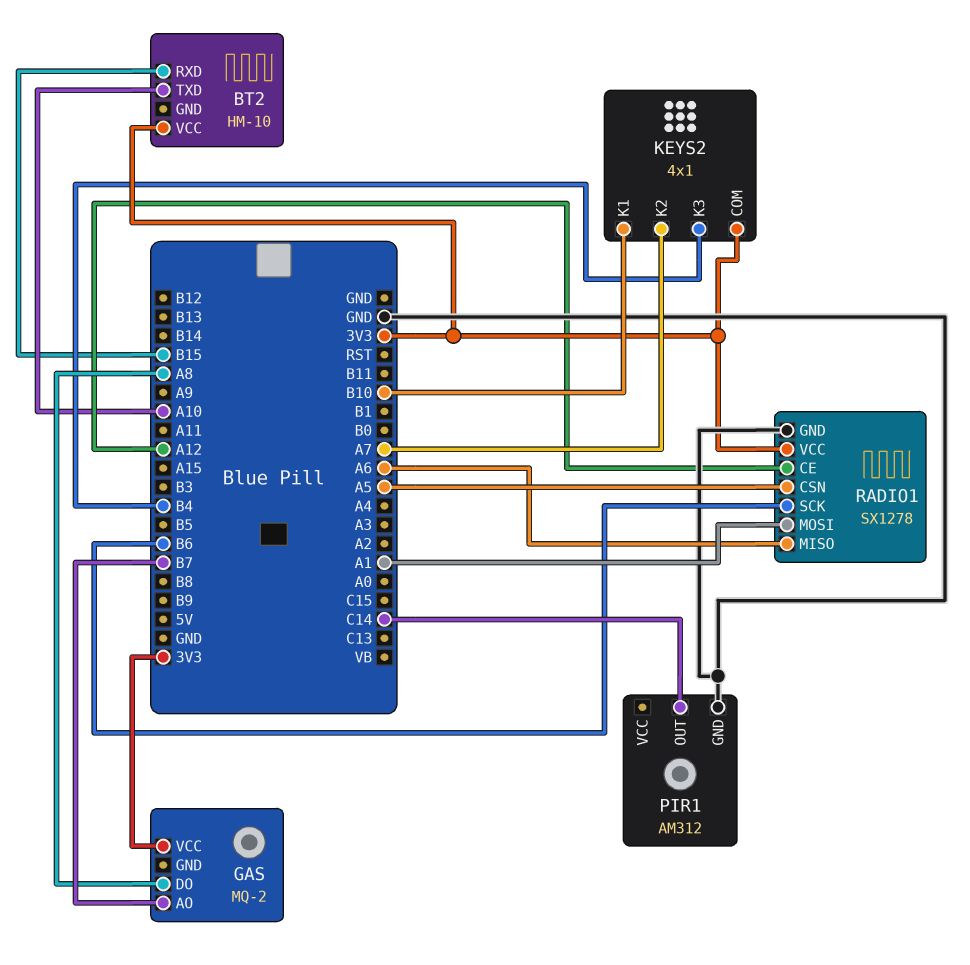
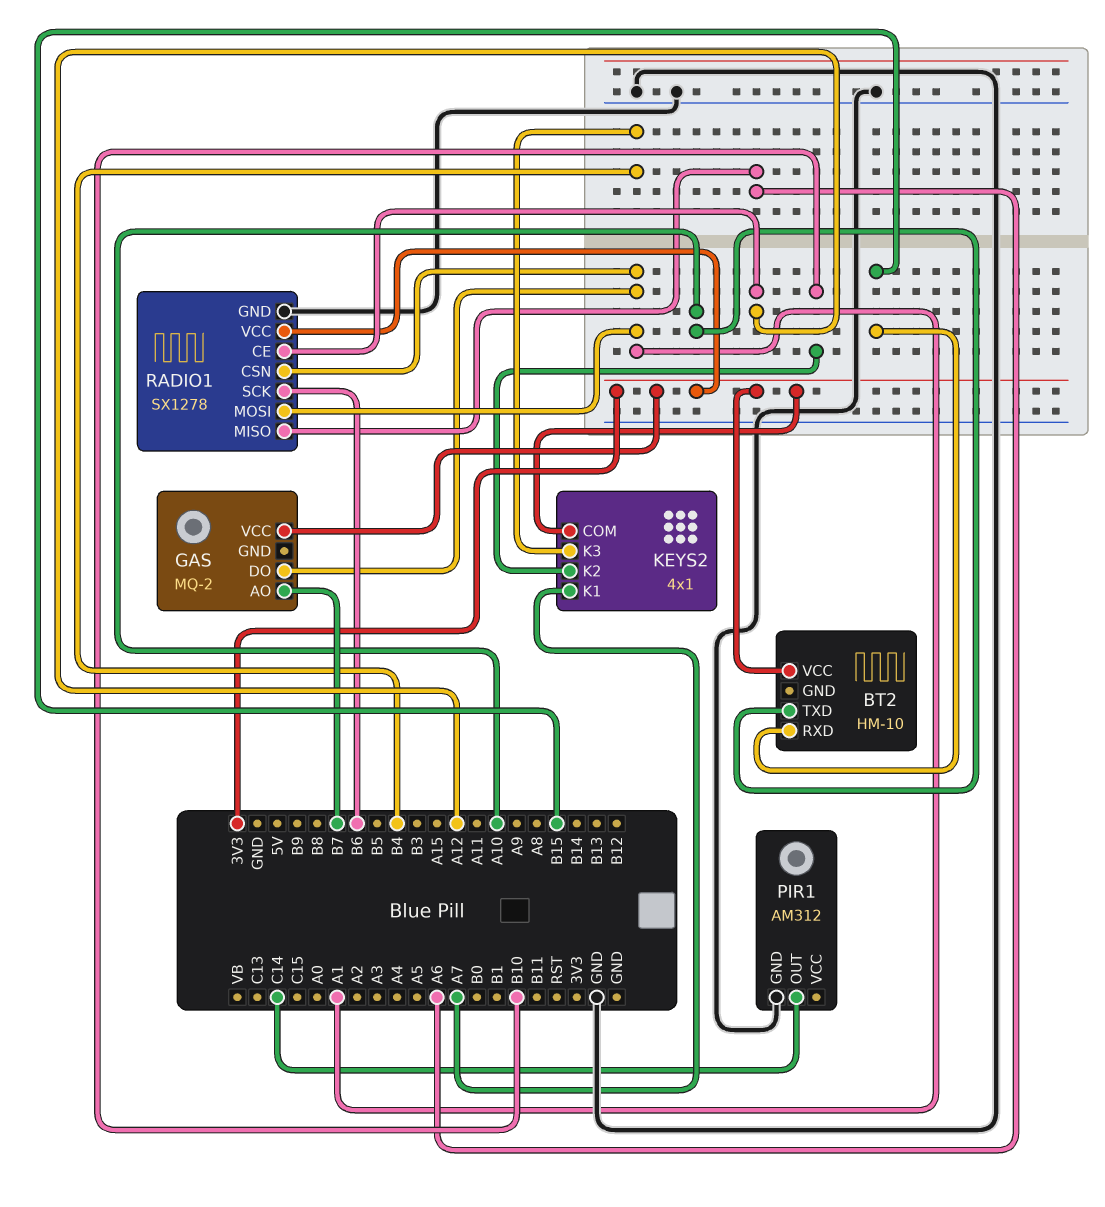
GAS pin DO: A8 -> A1
KEYS2 pin K1: B10 -> A7
KEYS2 pin K2: A7 -> B10
RADIO1 pin CSN: A5 -> A1

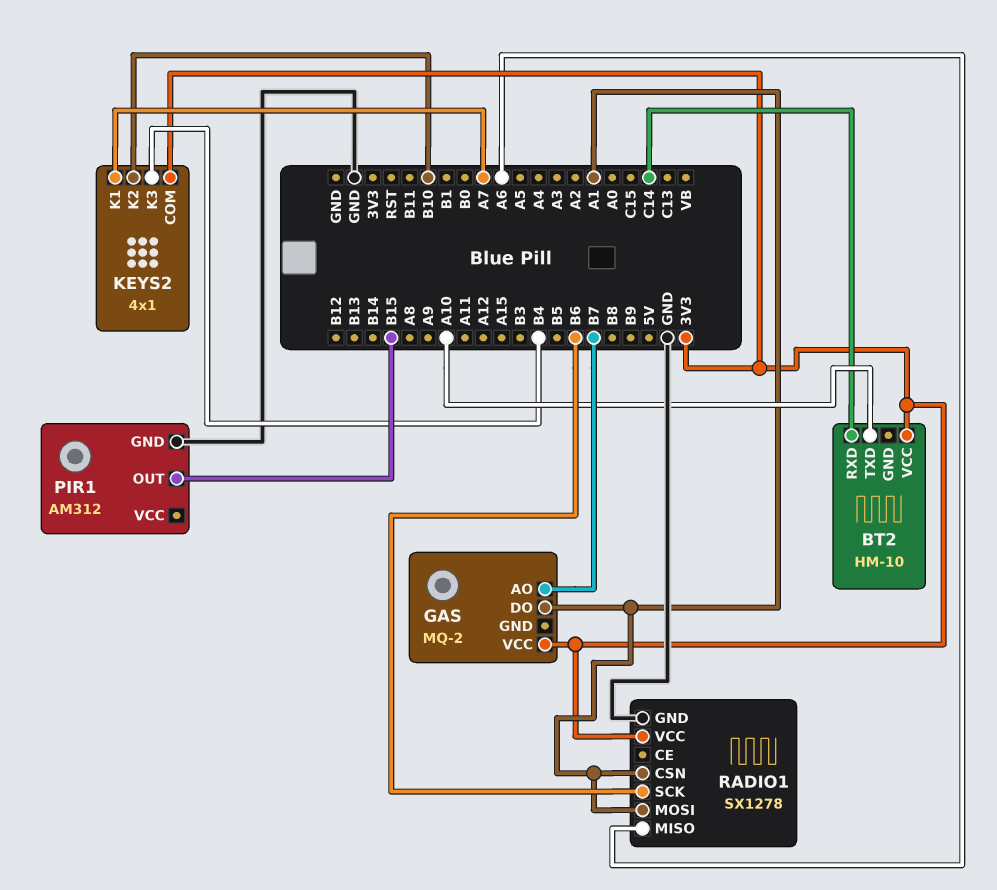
BT2 pin RXD: B15 -> C14
PIR1 pin OUT: C14 -> B15
RADIO1 pin CE: A12 -> none

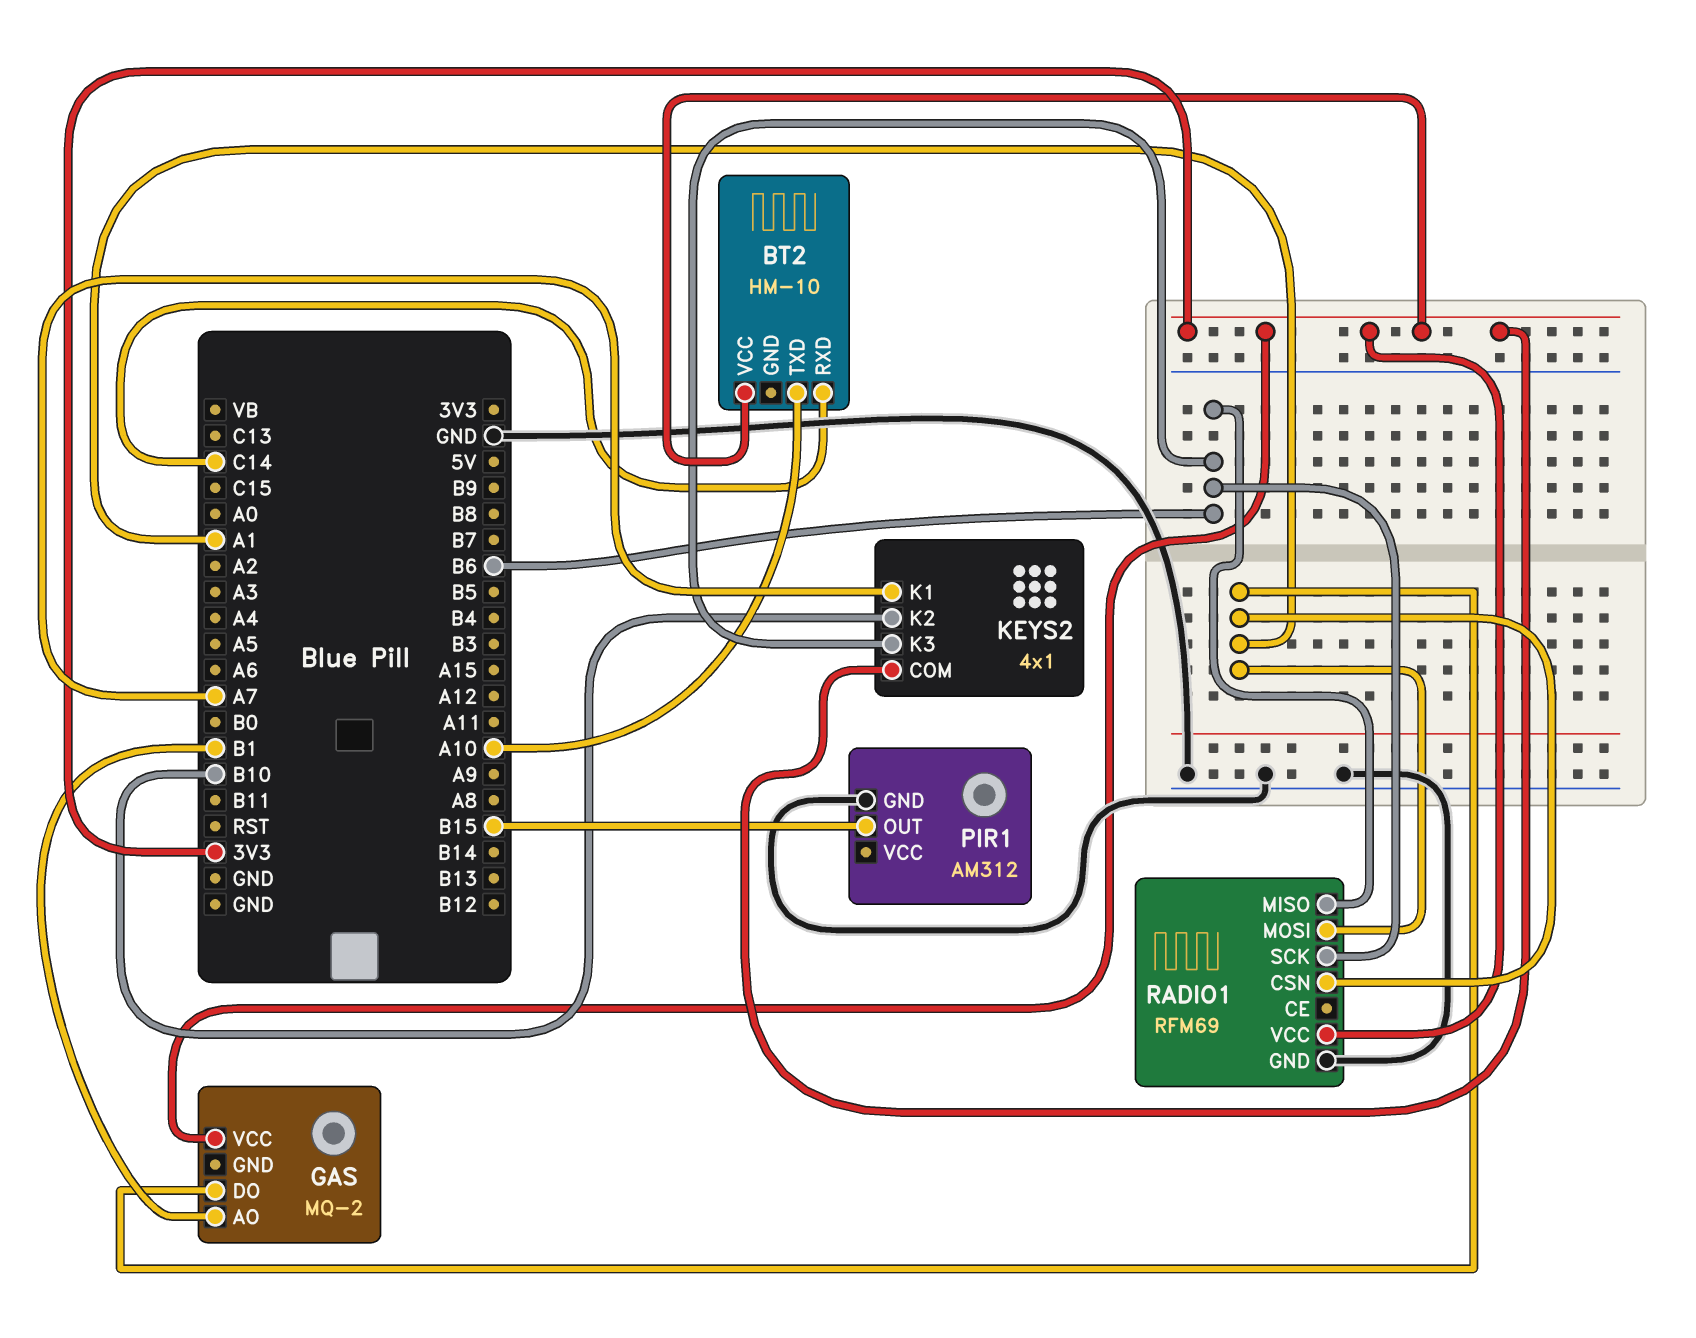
GAS pin AO: B7 -> B1
KEYS2 pin K3: B4 -> B6
RADIO1: SX1278 -> RFM69
RADIO1 pin MISO: A6 -> B6

